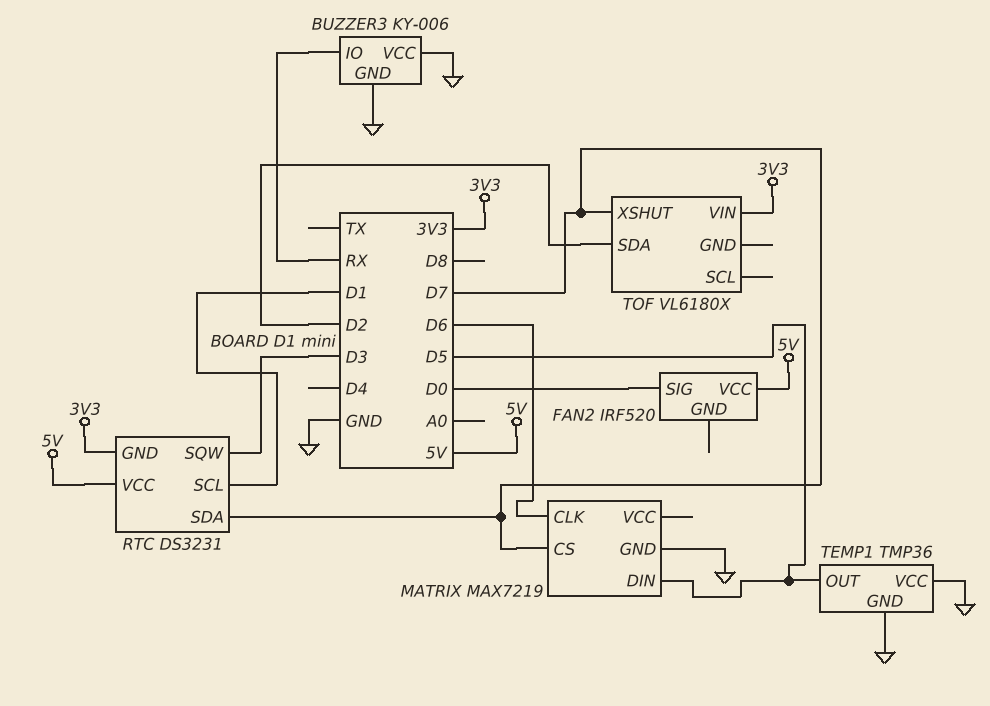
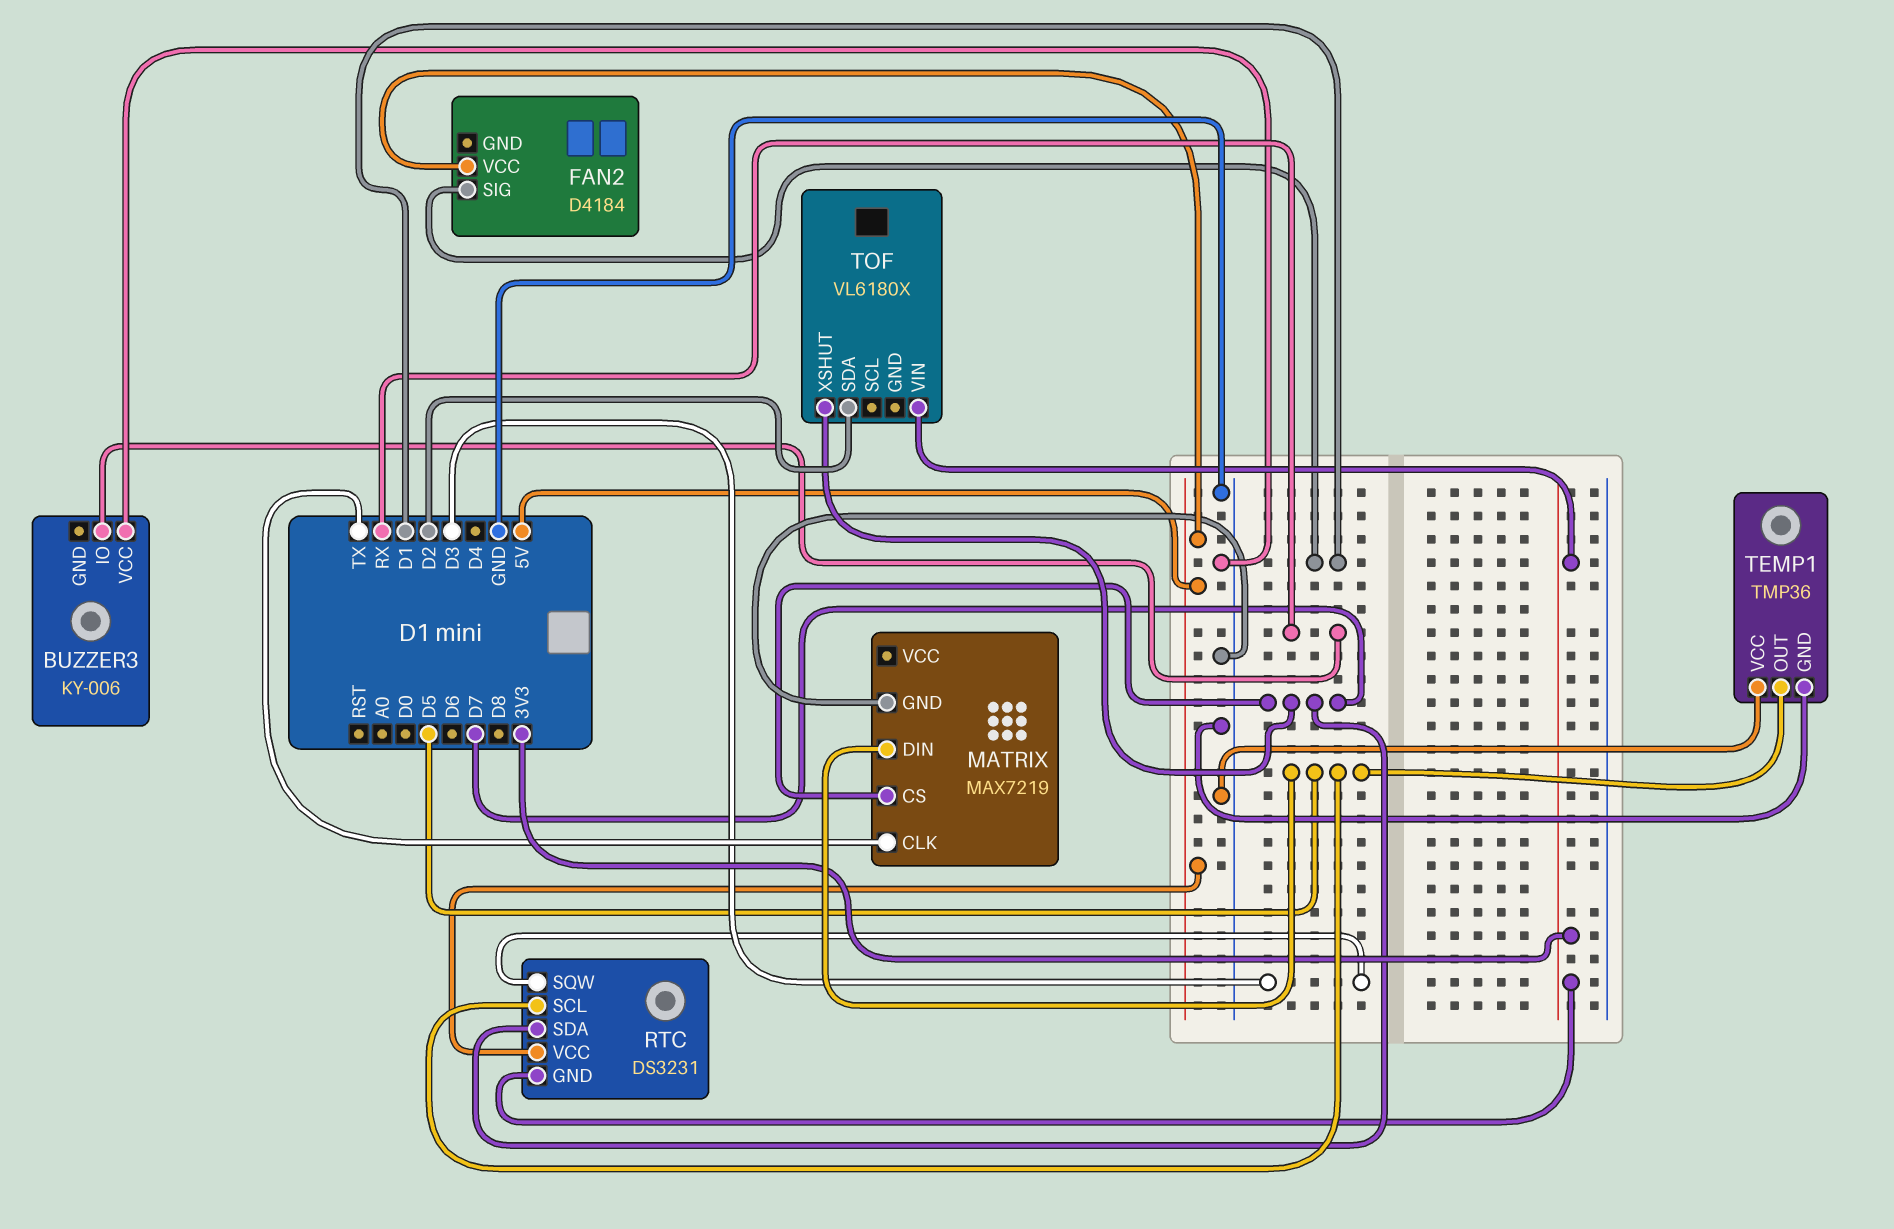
BUZZER3 pin GND: GND -> none
FAN2: IRF520 -> D4184
FAN2 pin SIG: D0 -> D1
MATRIX pin CLK: D6 -> TX
RTC pin SCL: D1 -> D5

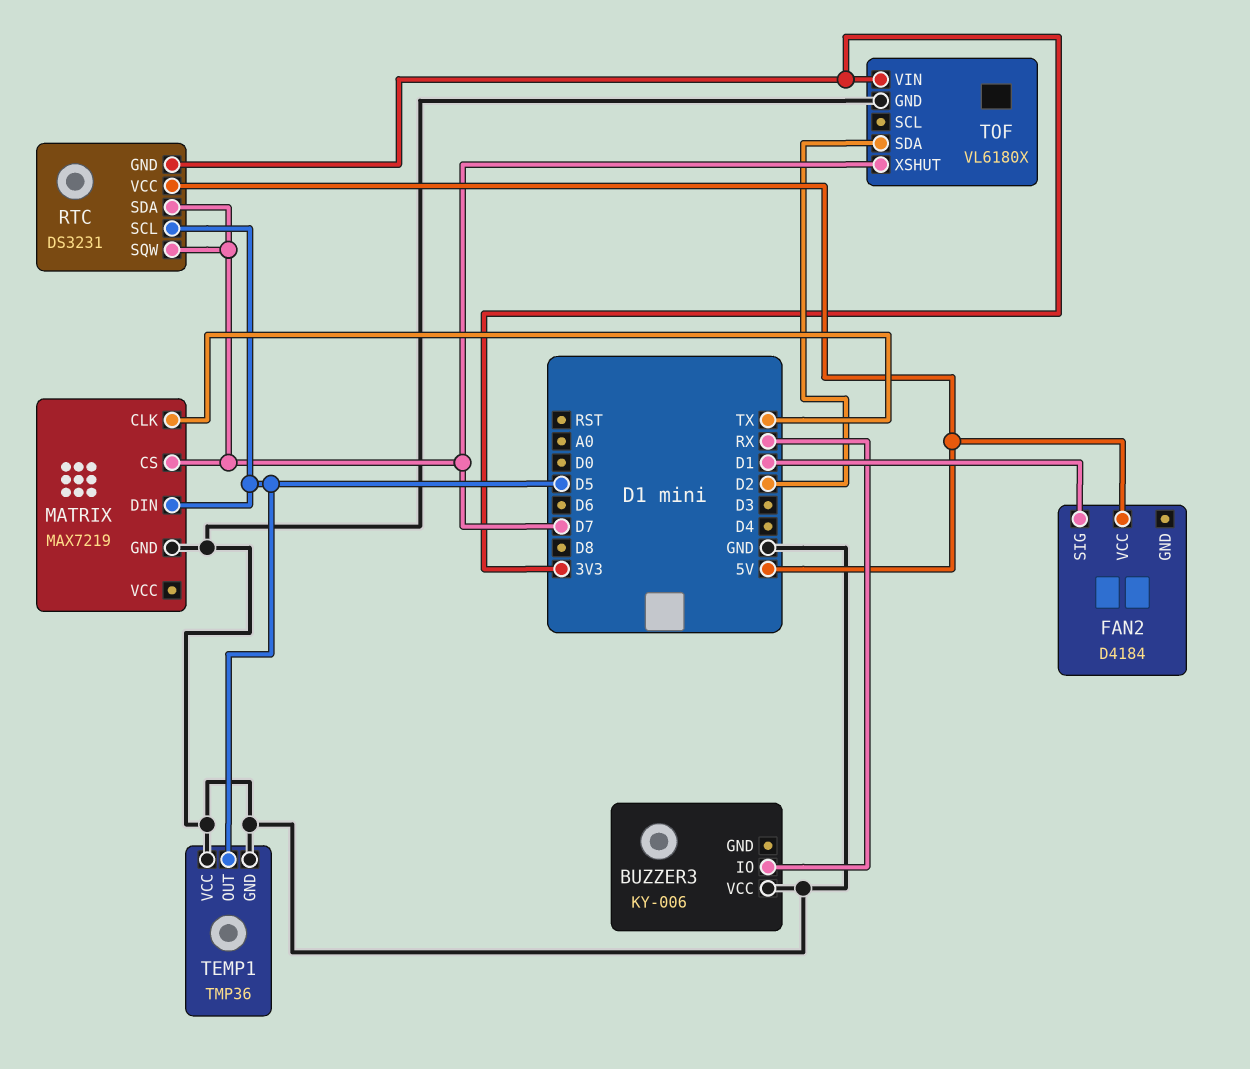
RTC pin SQW: D3 -> D7
TOF pin GND: none -> GND

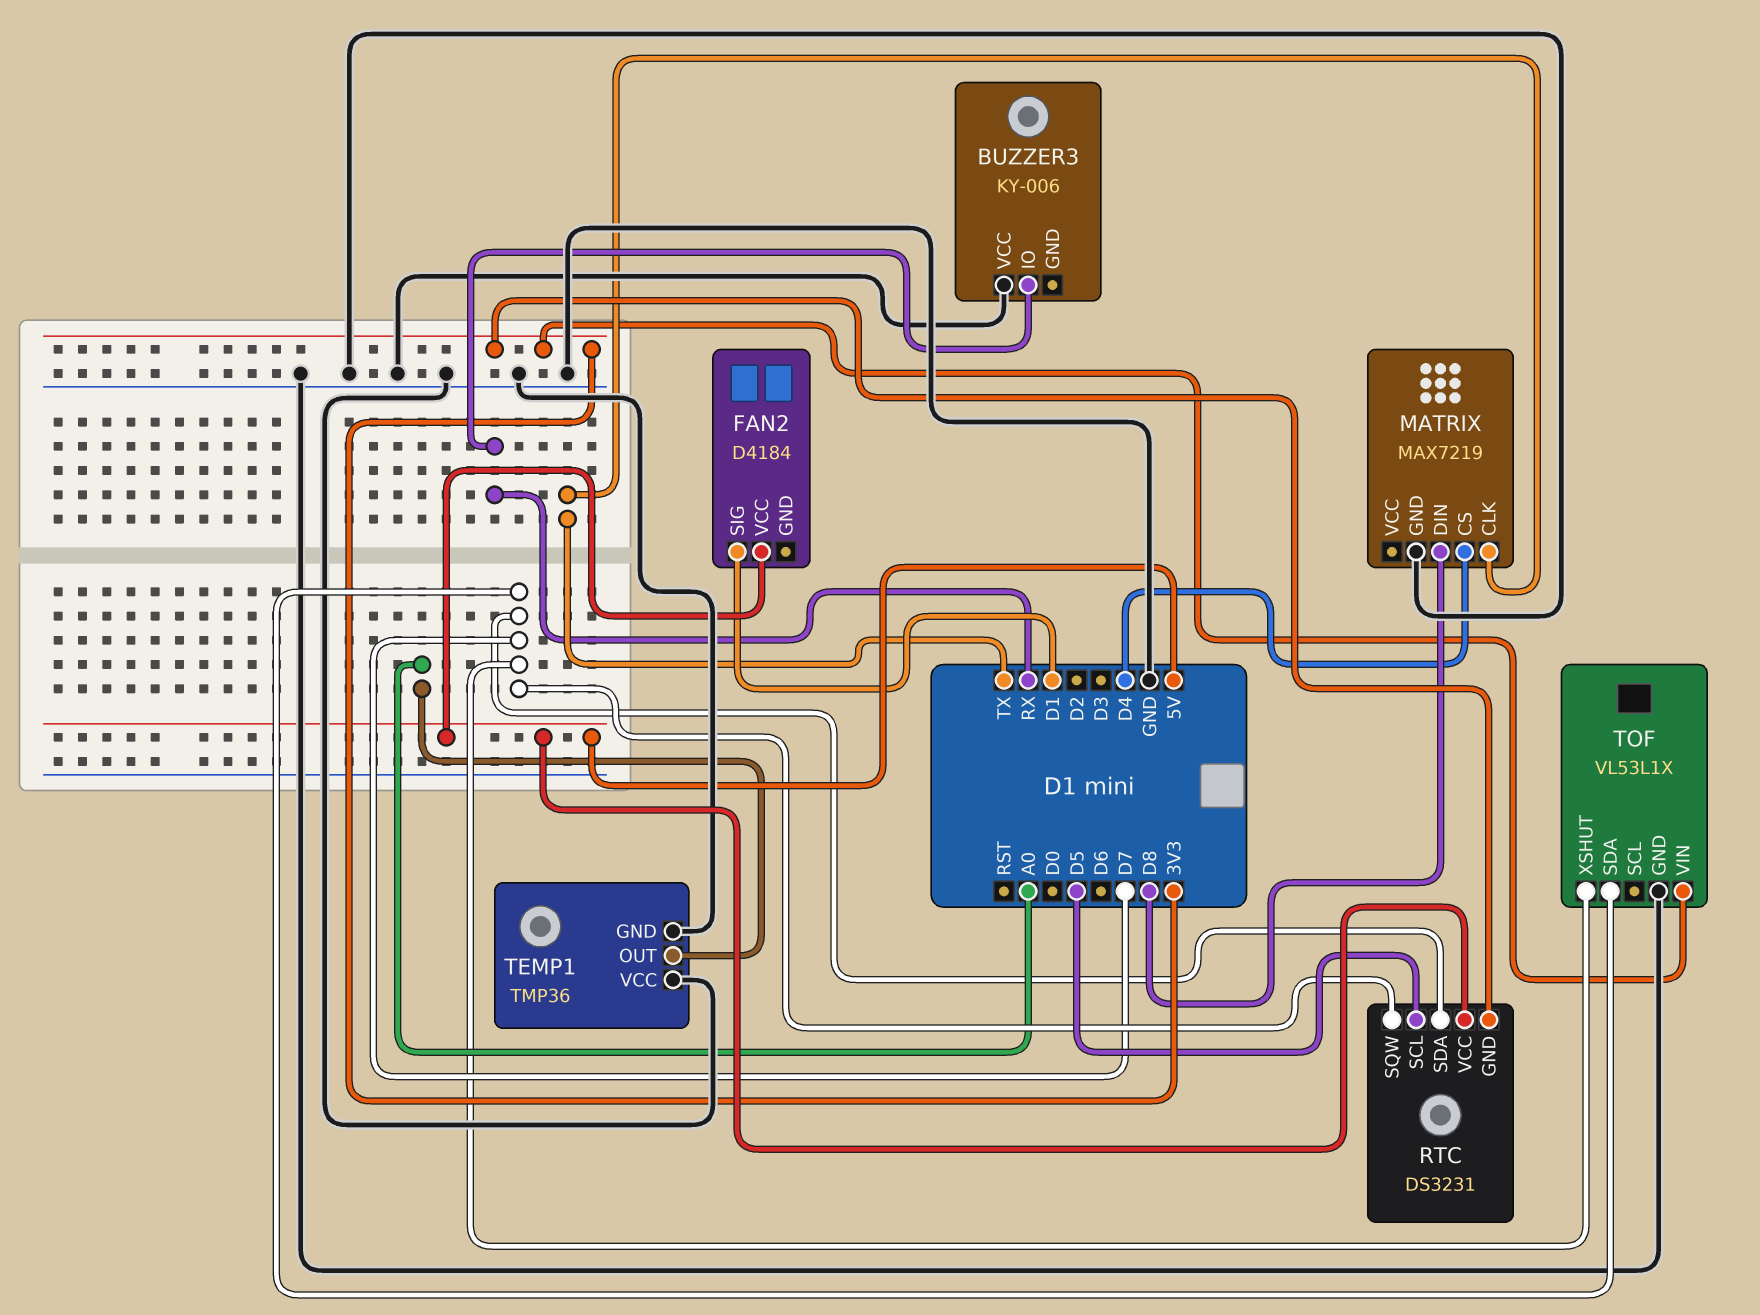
MATRIX pin CS: D7 -> D4
MATRIX pin DIN: D5 -> D8
TEMP1 pin OUT: D5 -> A0
TOF: VL6180X -> VL53L1X
TOF pin SDA: D2 -> D7

